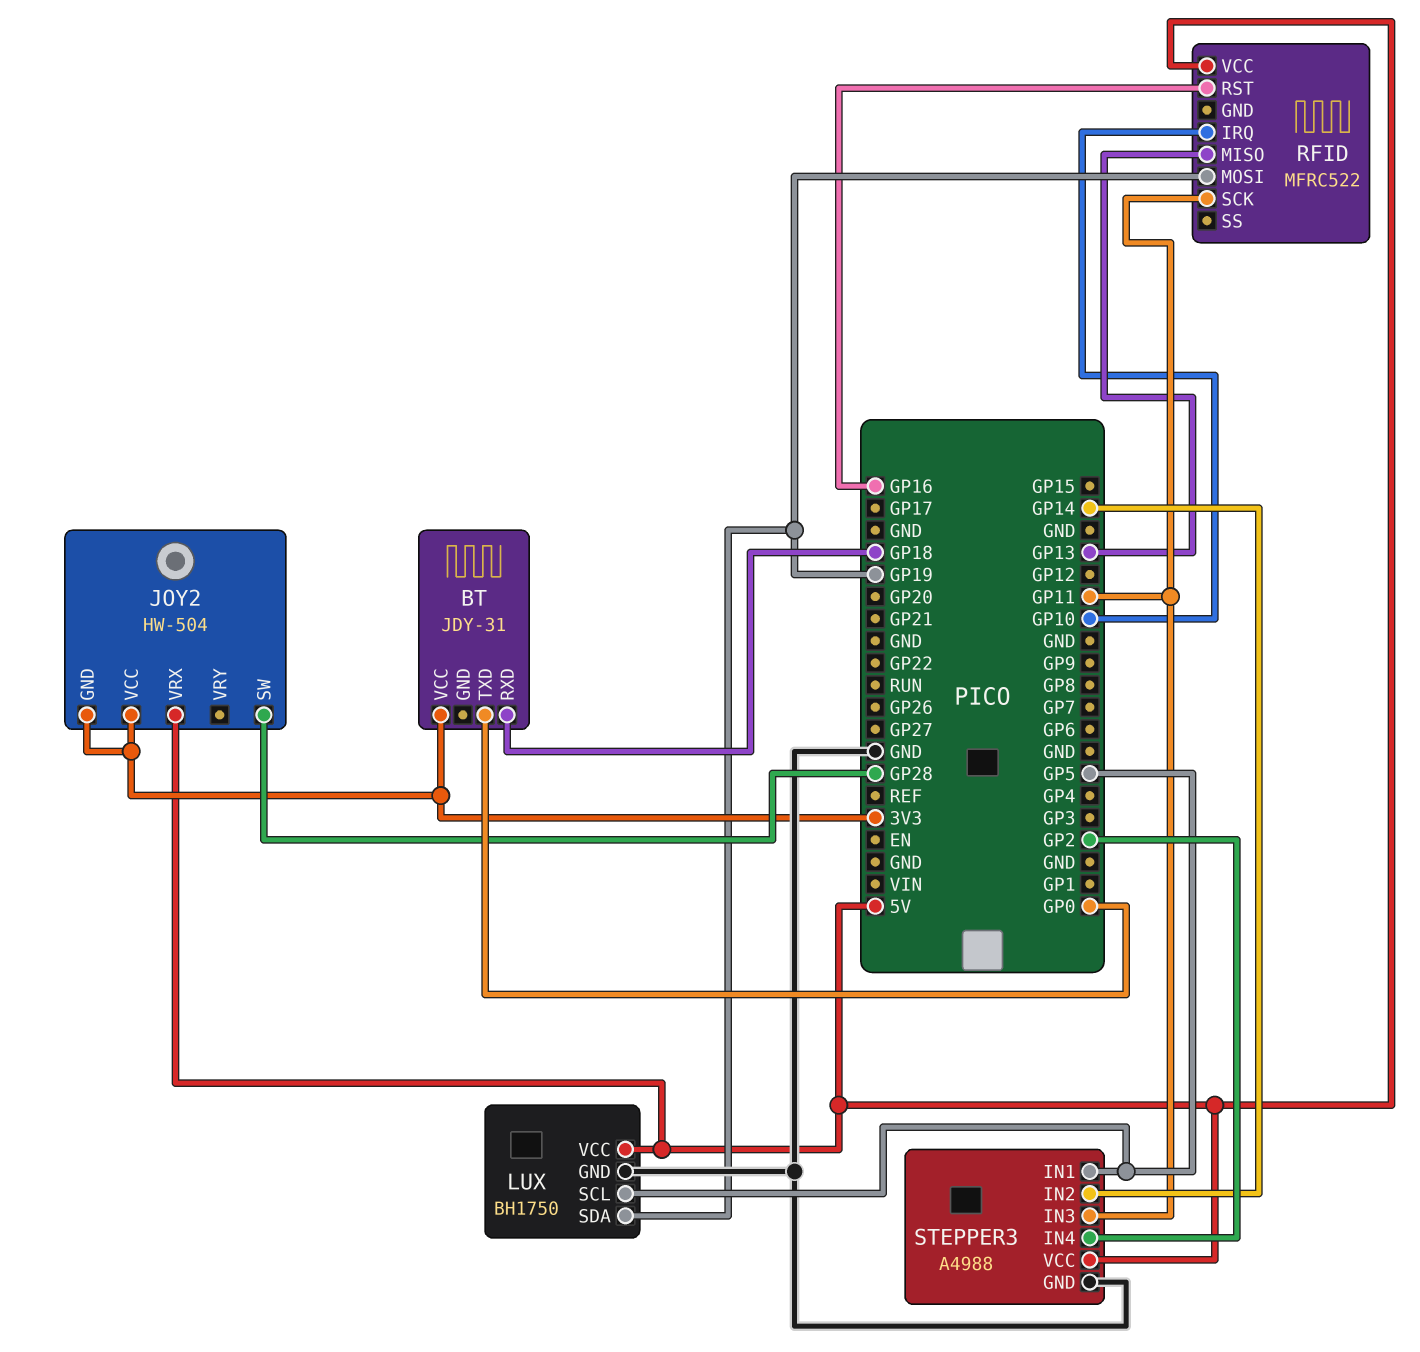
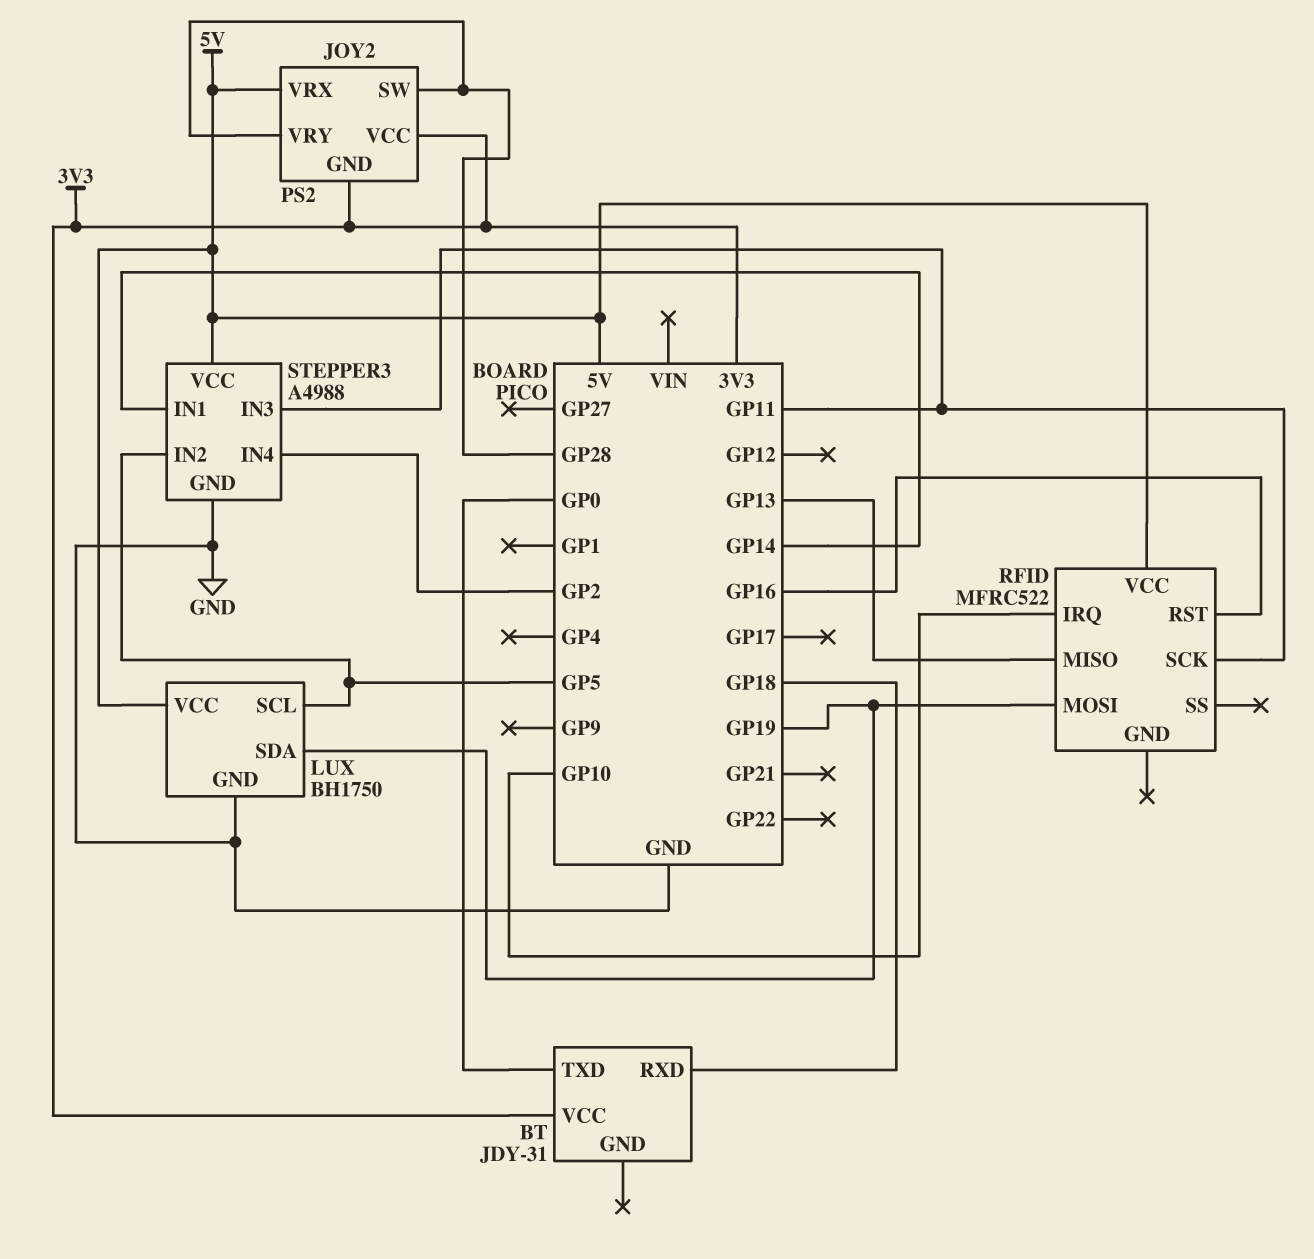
JOY2: HW-504 -> PS2
JOY2 pin VRY: none -> GP28
STEPPER3 pin IN1: GP5 -> GP14
STEPPER3 pin IN2: GP14 -> GP5

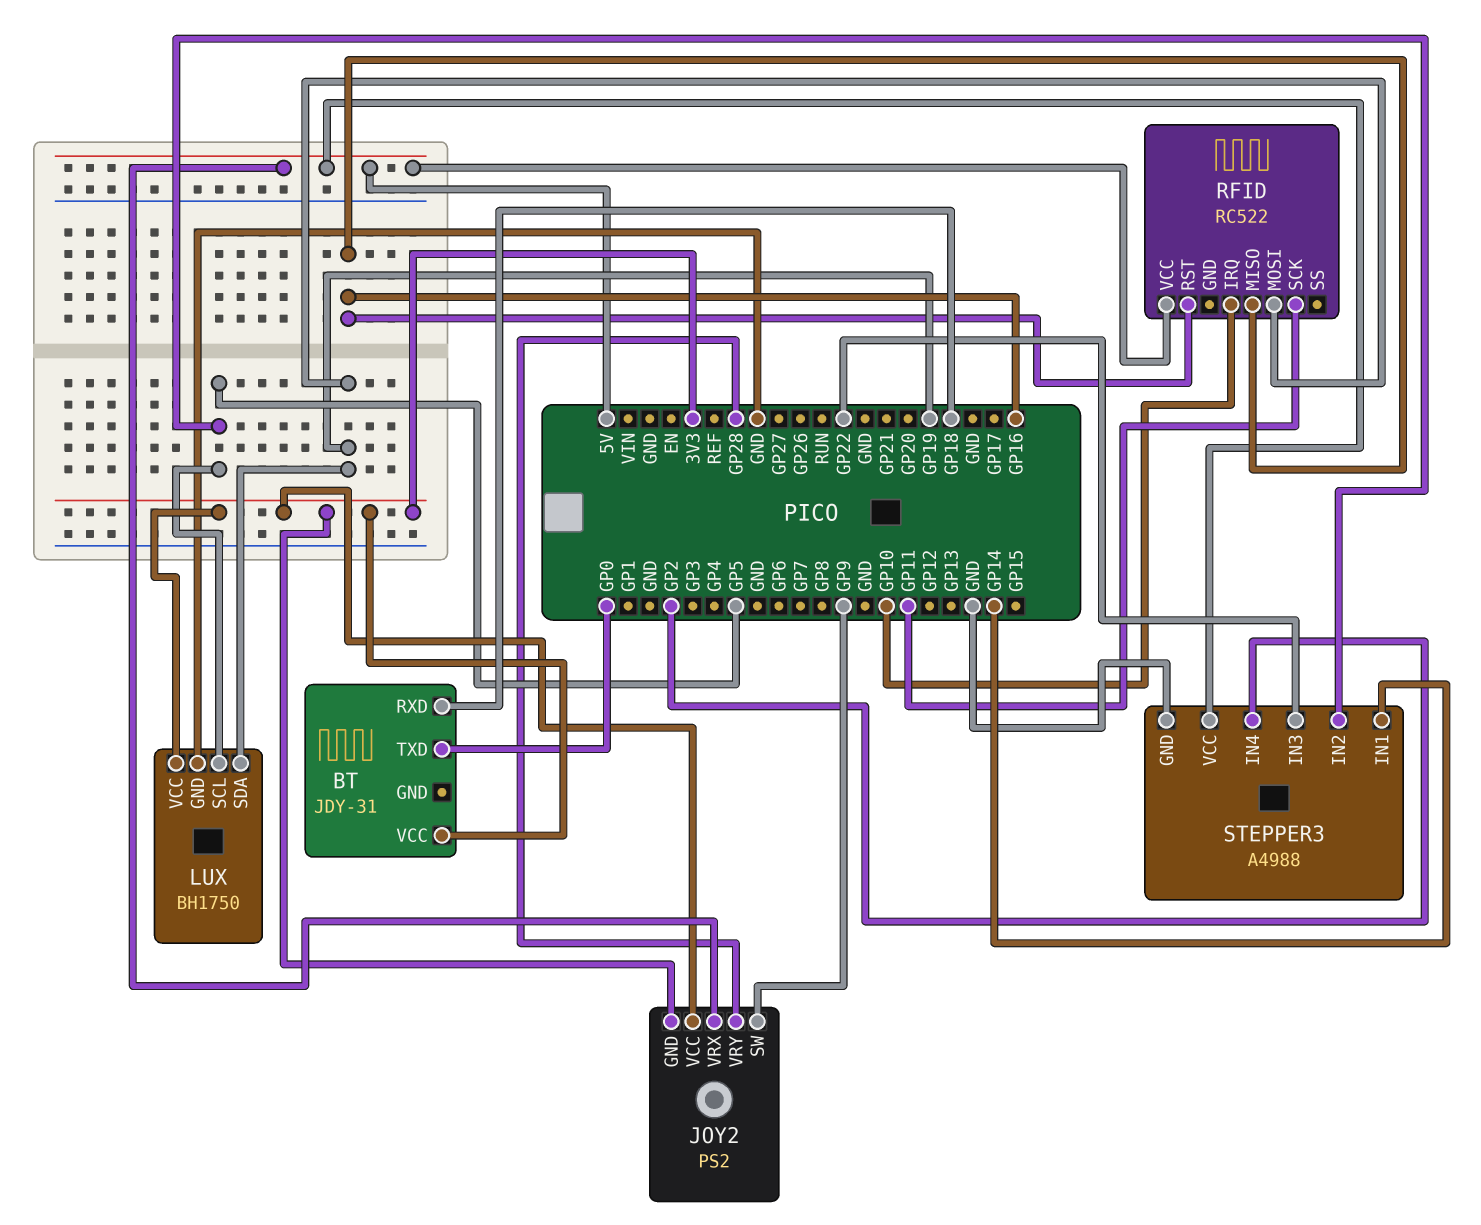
JOY2 pin SW: GP28 -> GP9
LUX pin VCC: 5V -> 3V3
RFID: MFRC522 -> RC522
RFID pin MISO: GP13 -> GP16
STEPPER3 pin IN3: GP11 -> GP22

